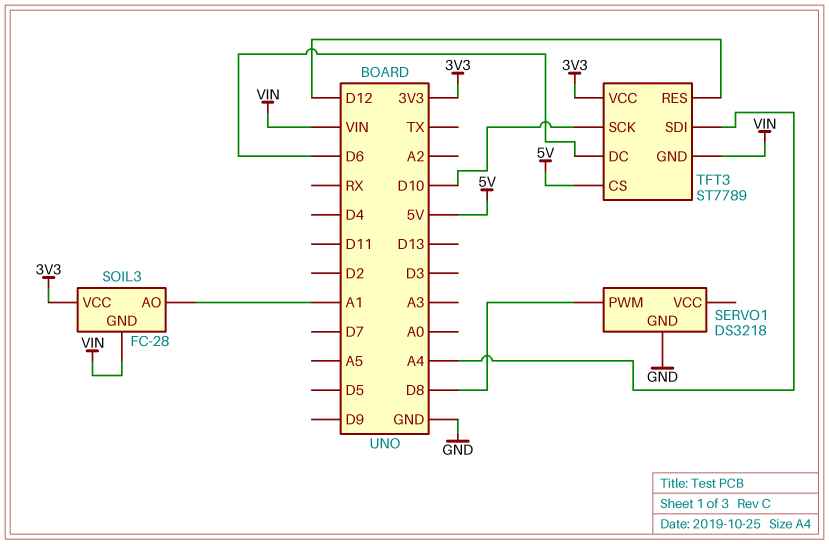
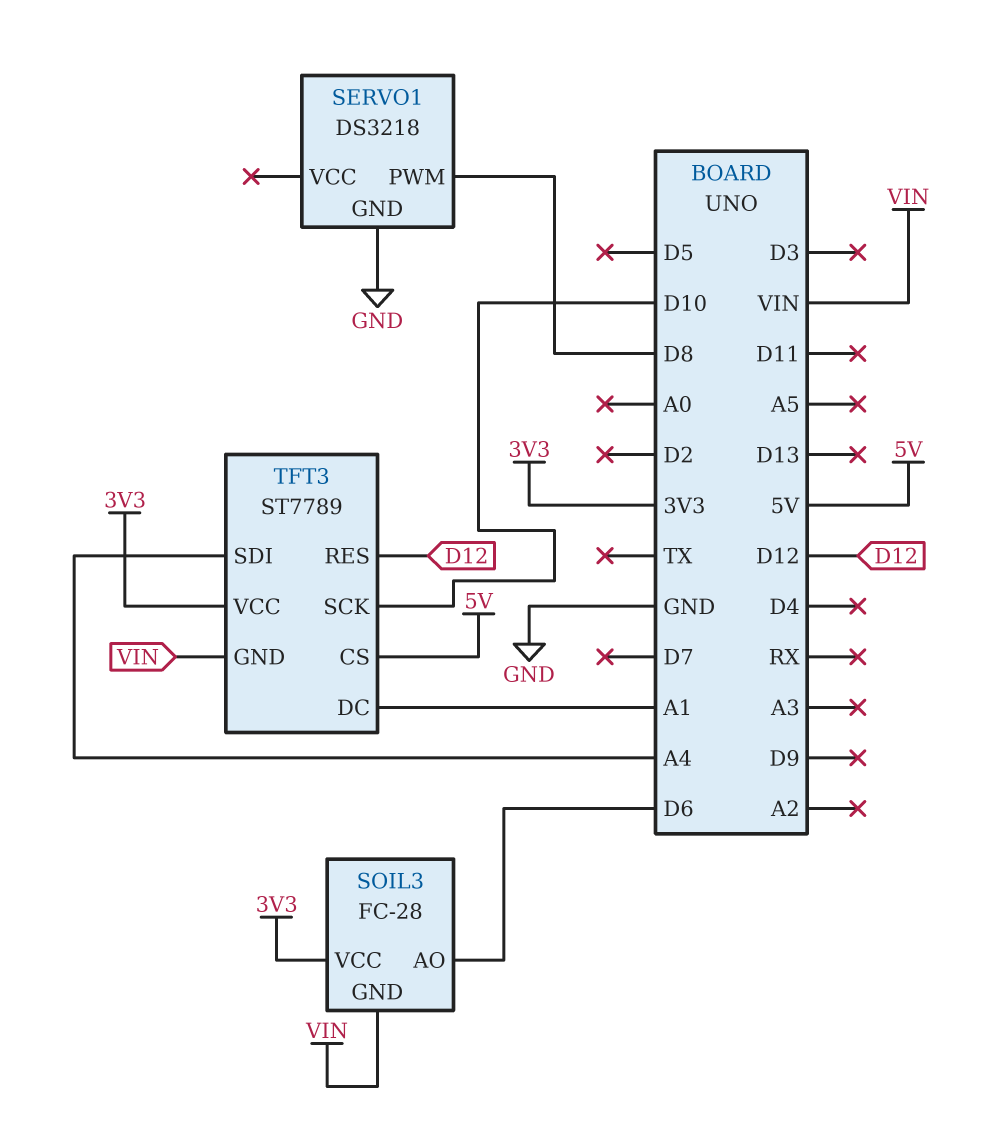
SOIL3 pin AO: A1 -> D6
TFT3 pin DC: D6 -> A1

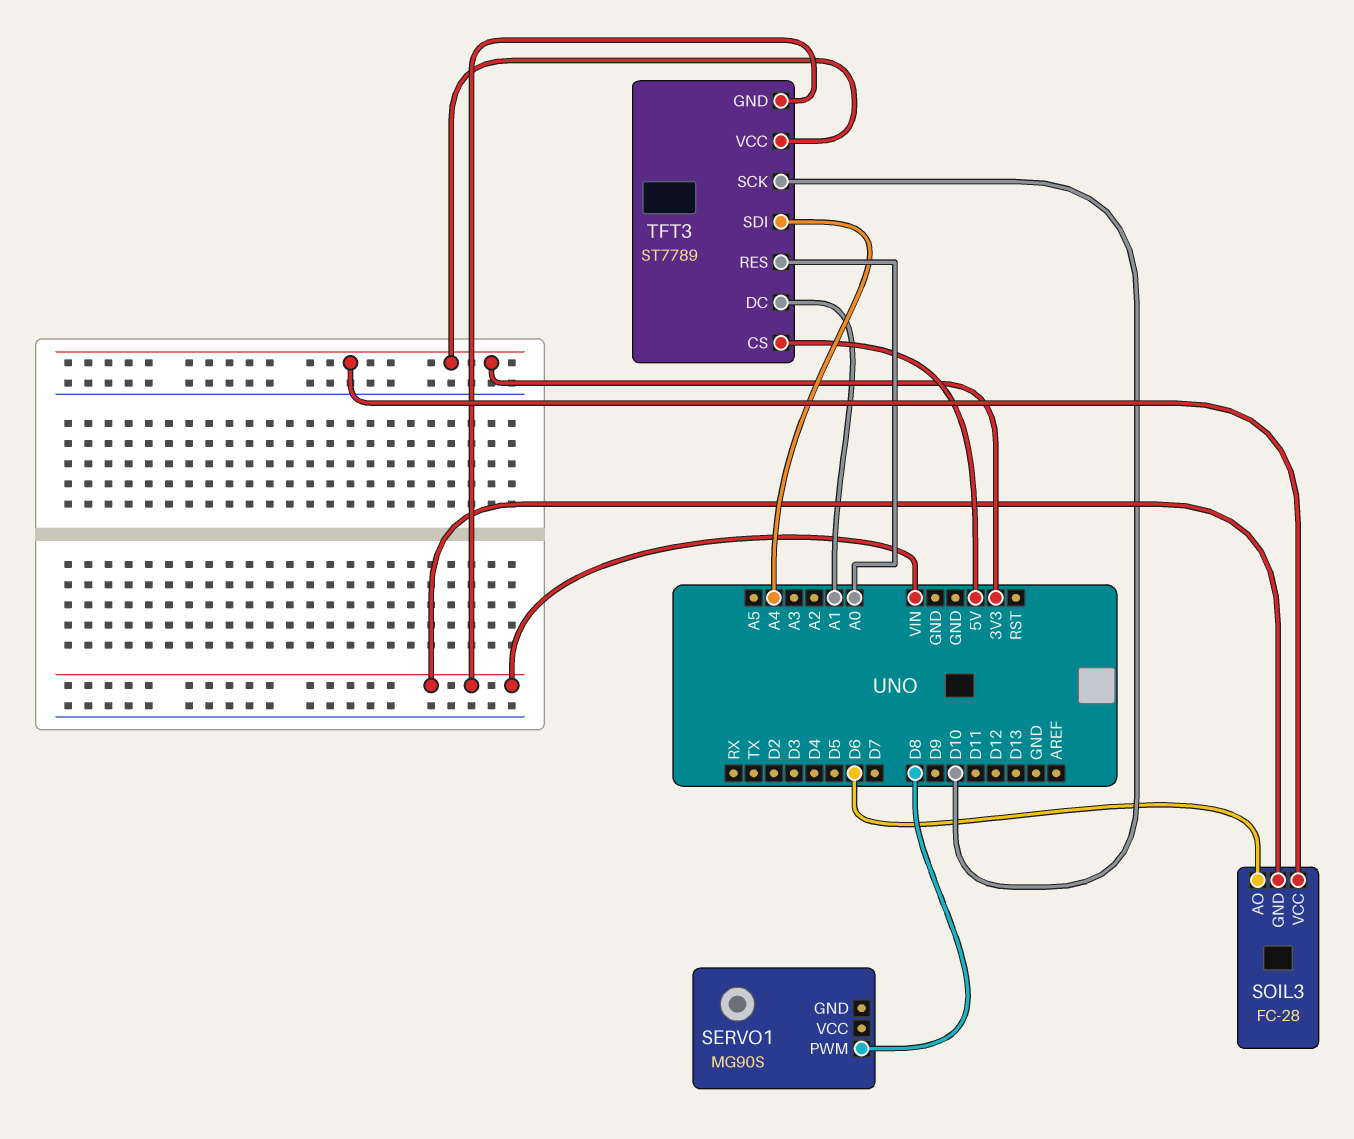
SERVO1: DS3218 -> MG90S
SERVO1 pin GND: GND -> none
TFT3 pin RES: D12 -> A0

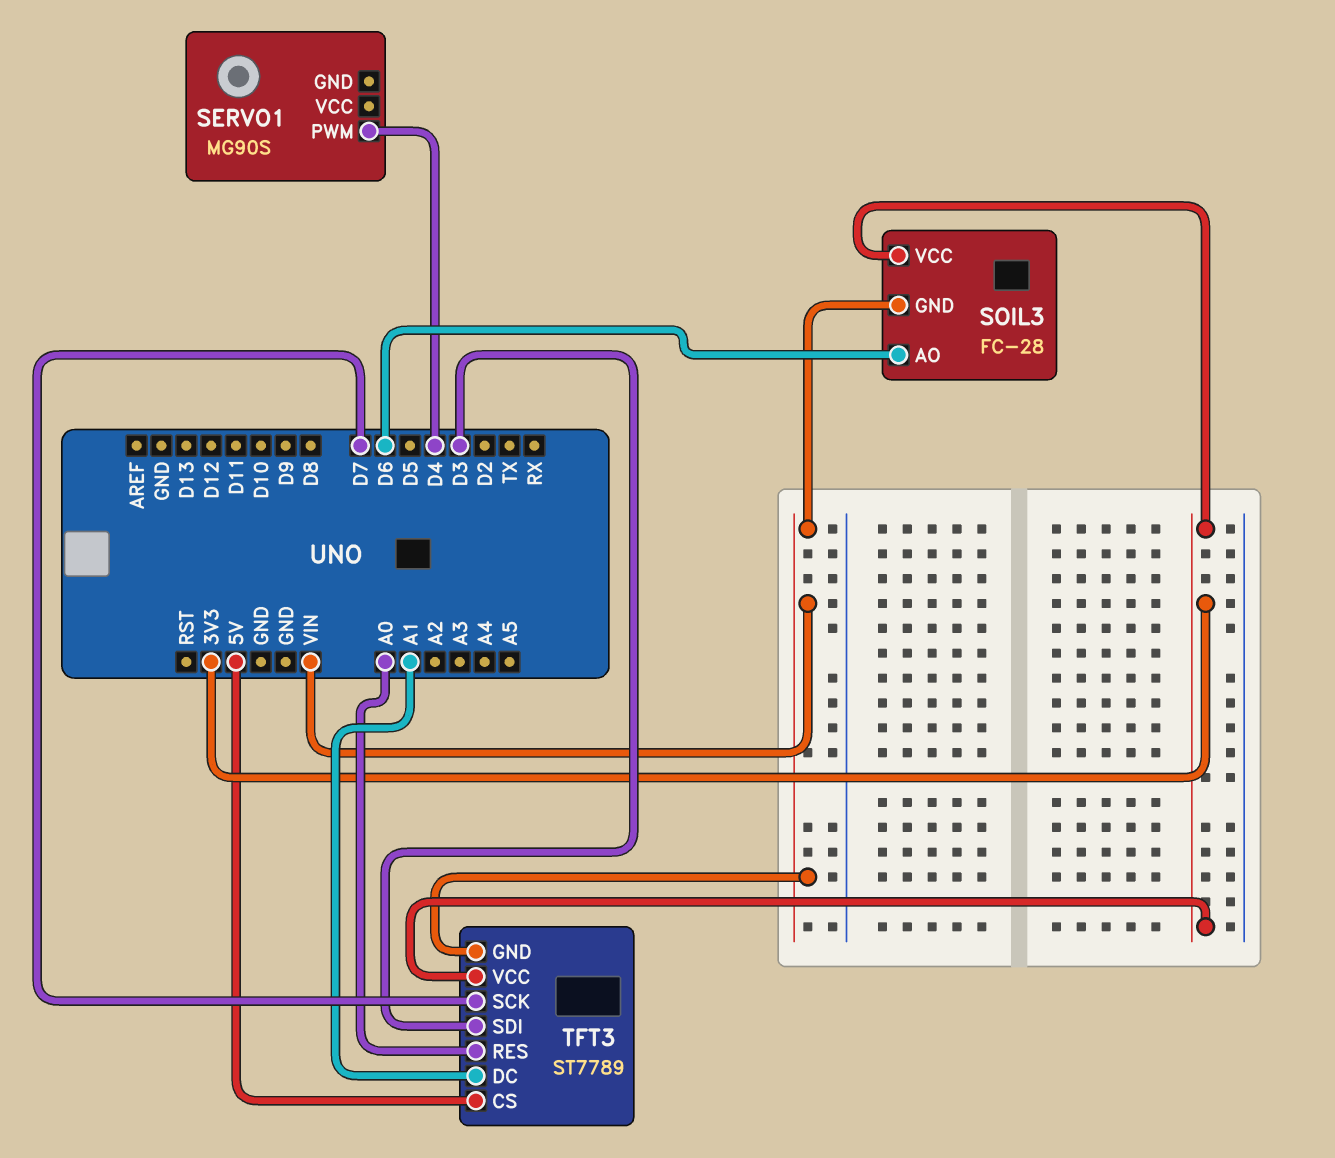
SERVO1 pin PWM: D8 -> D4
TFT3 pin SCK: D10 -> D7
TFT3 pin SDI: A4 -> D3

